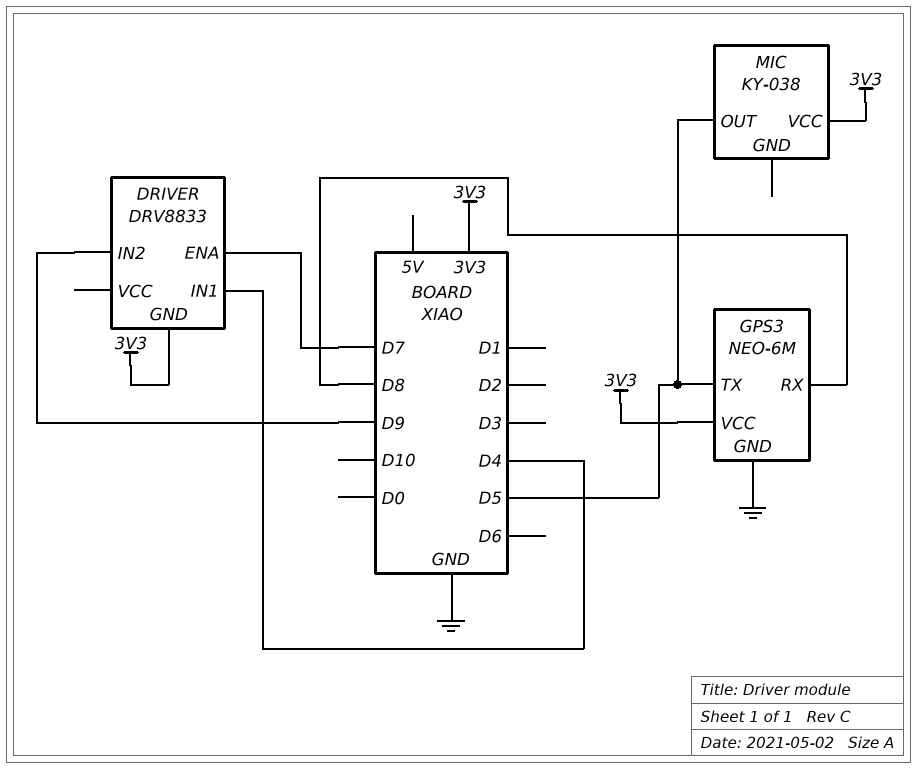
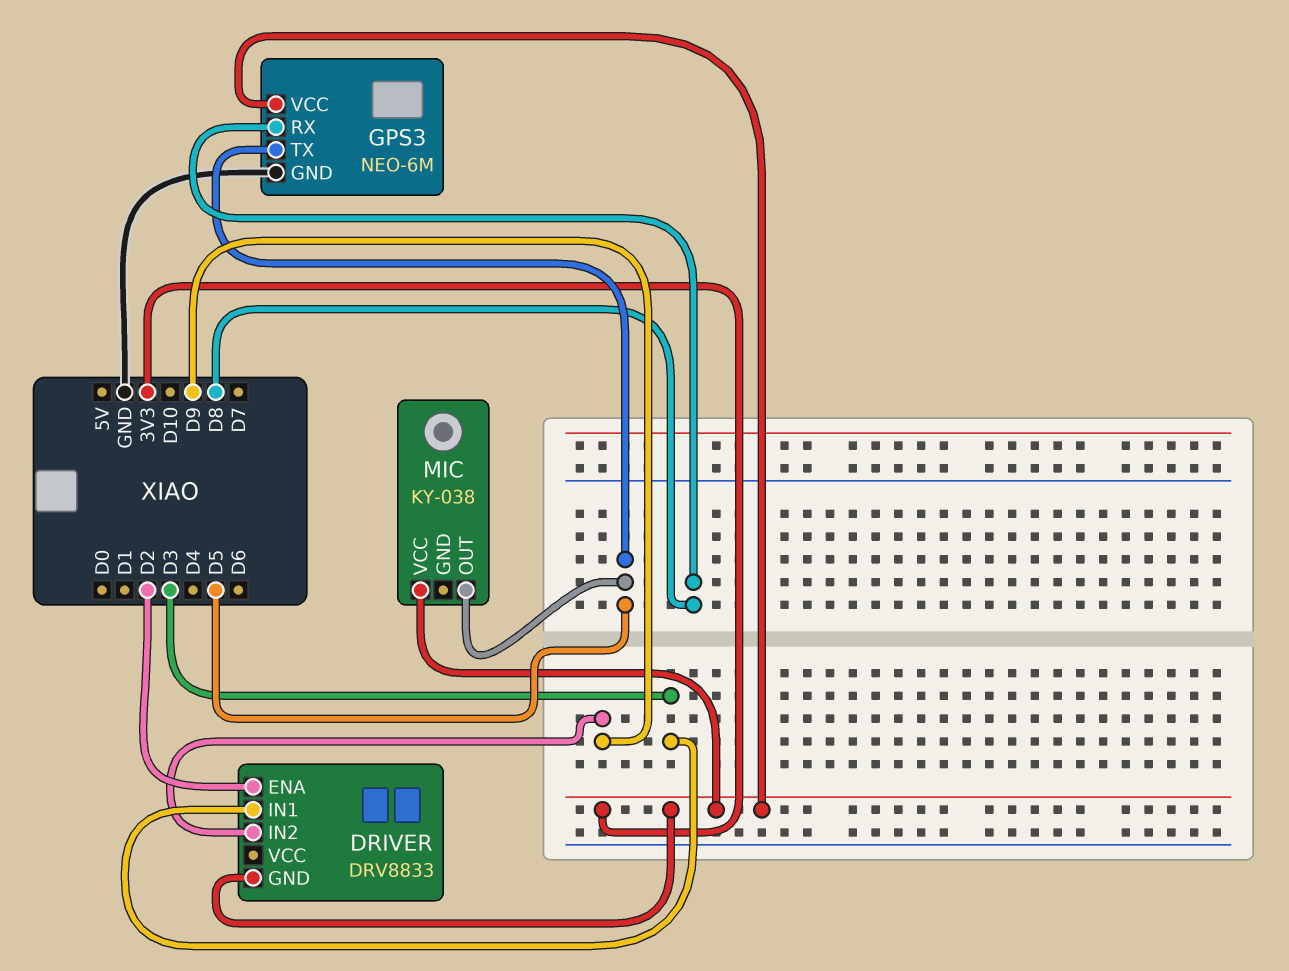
DRIVER pin ENA: D7 -> D2
DRIVER pin IN1: D4 -> D3

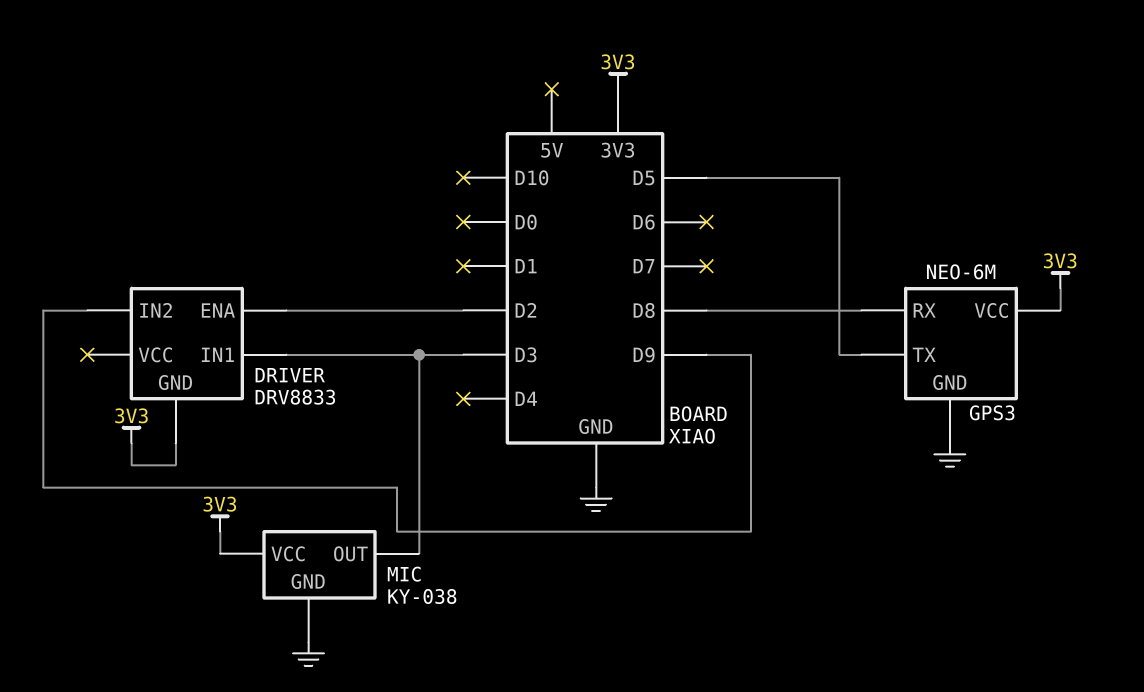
MIC pin GND: none -> GND
MIC pin OUT: D5 -> D3

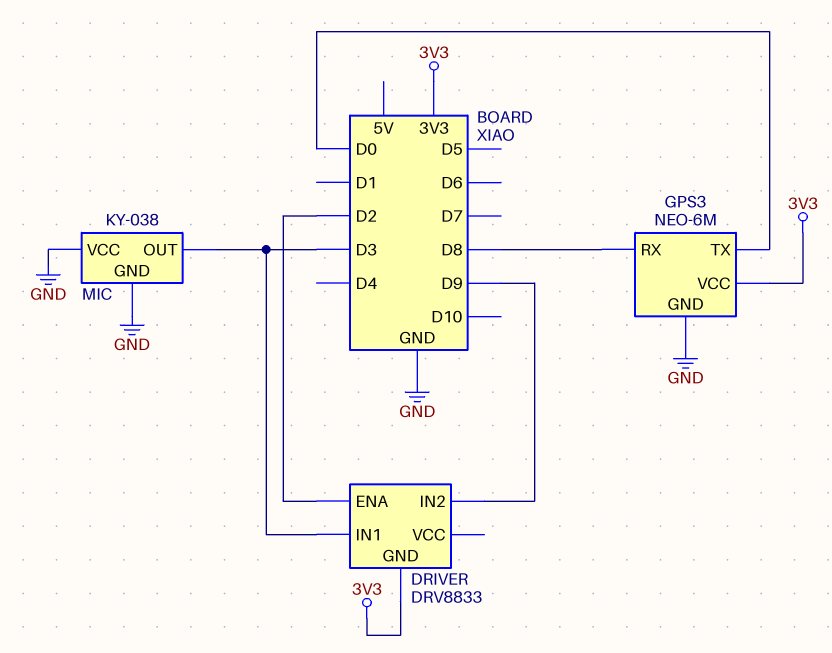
GPS3 pin TX: D5 -> D0
MIC pin VCC: 3V3 -> GND

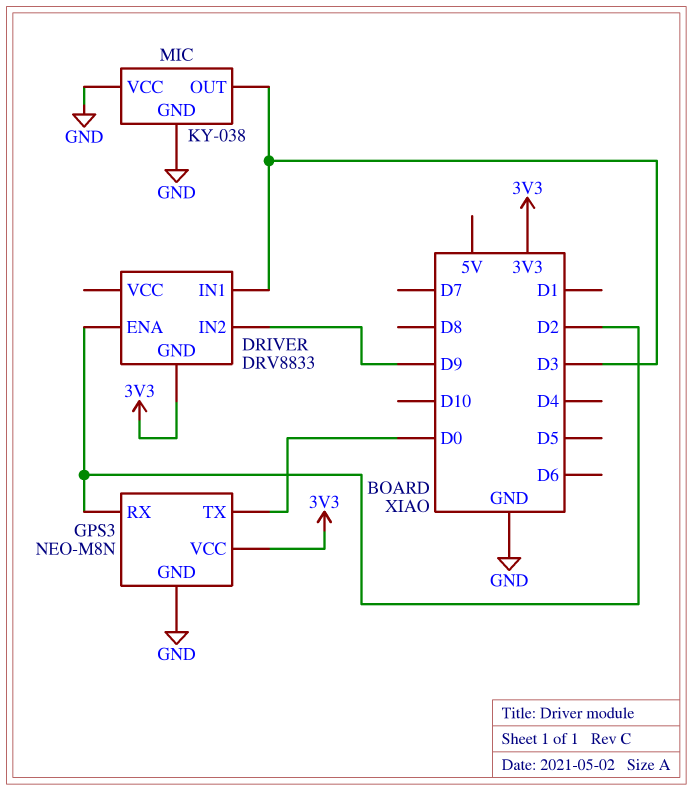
GPS3: NEO-6M -> NEO-M8N
GPS3 pin RX: D8 -> D2

